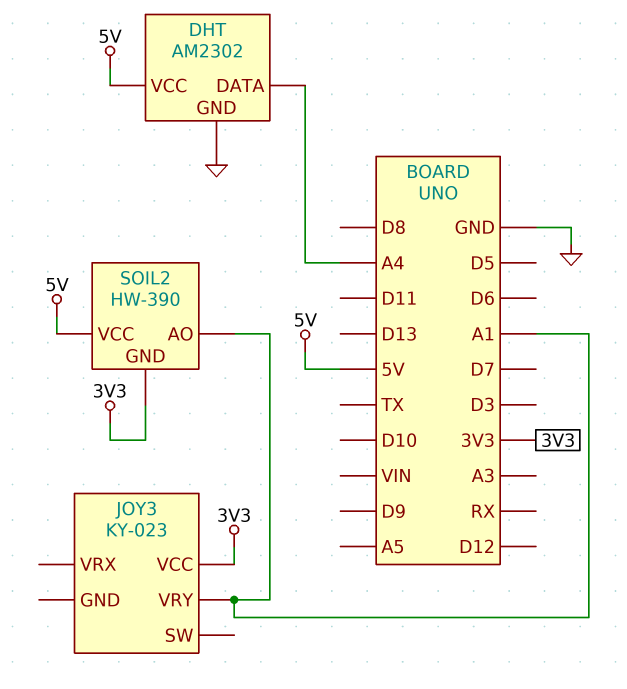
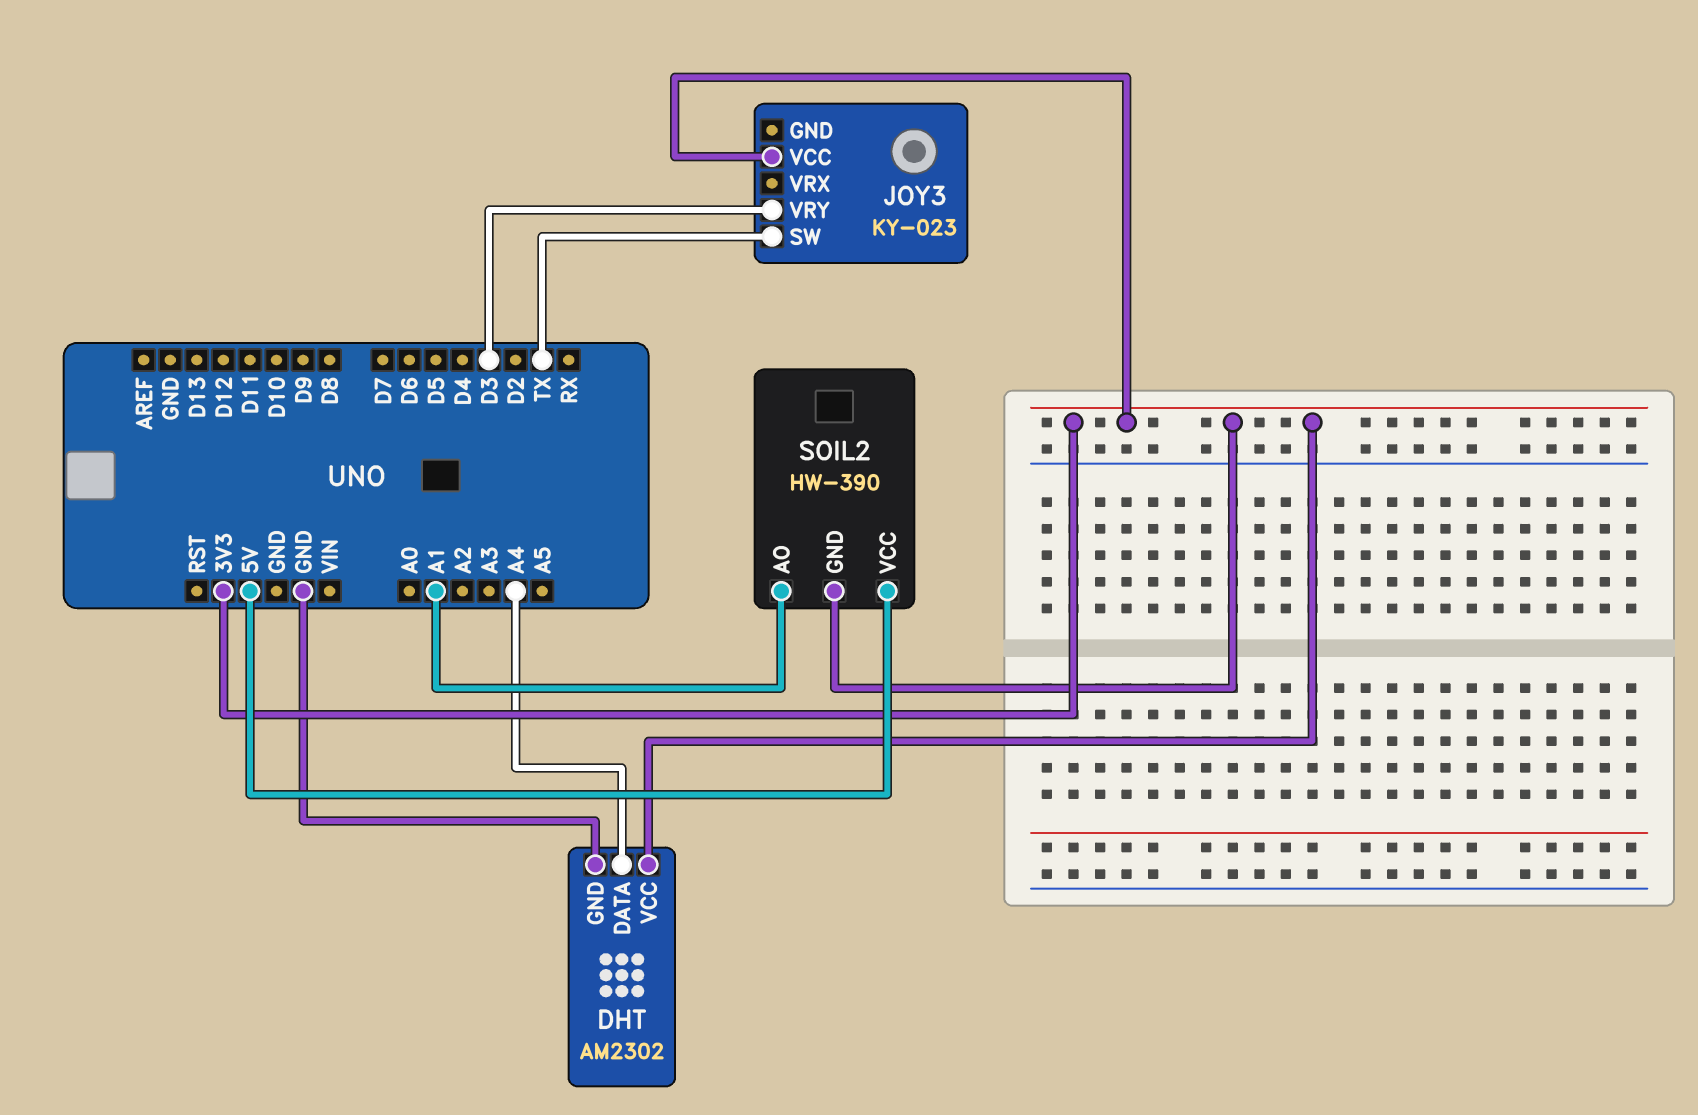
DHT pin VCC: 5V -> 3V3
JOY3 pin SW: none -> TX
JOY3 pin VRY: A1 -> D3

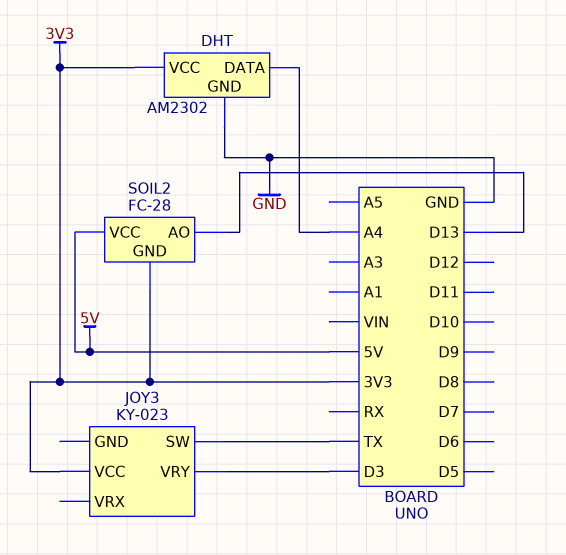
SOIL2: HW-390 -> FC-28
SOIL2 pin AO: A1 -> D13

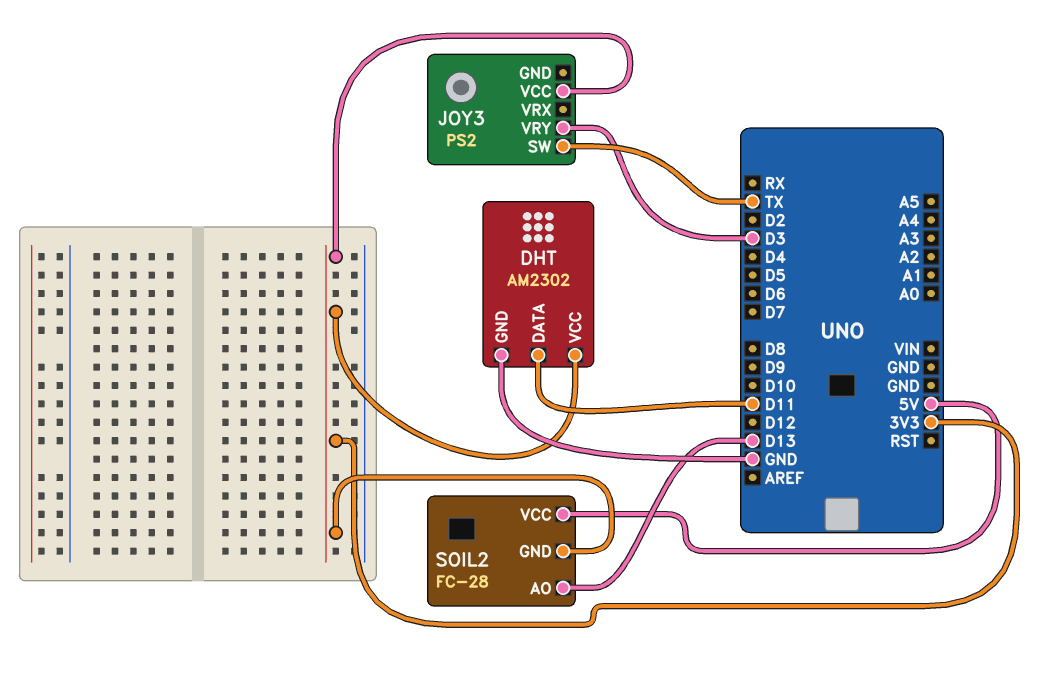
DHT pin DATA: A4 -> D11
JOY3: KY-023 -> PS2

